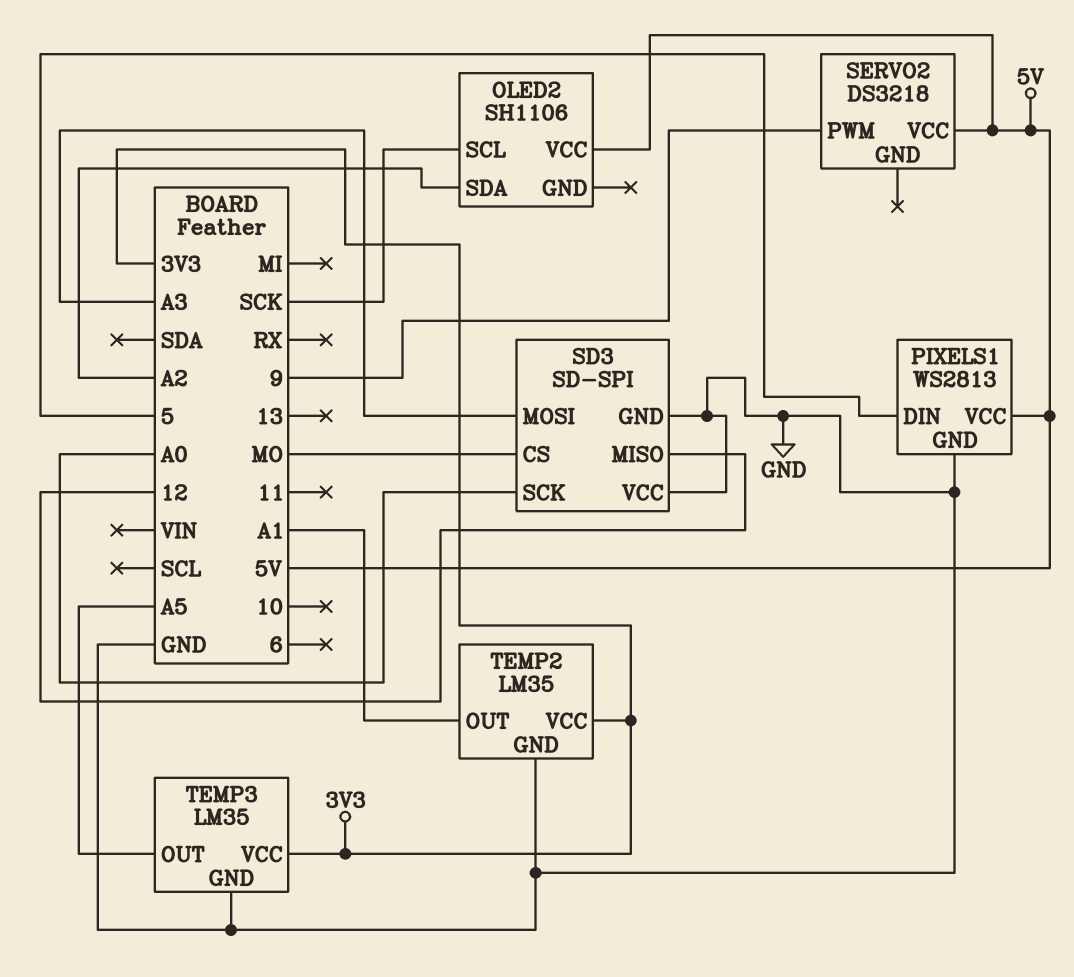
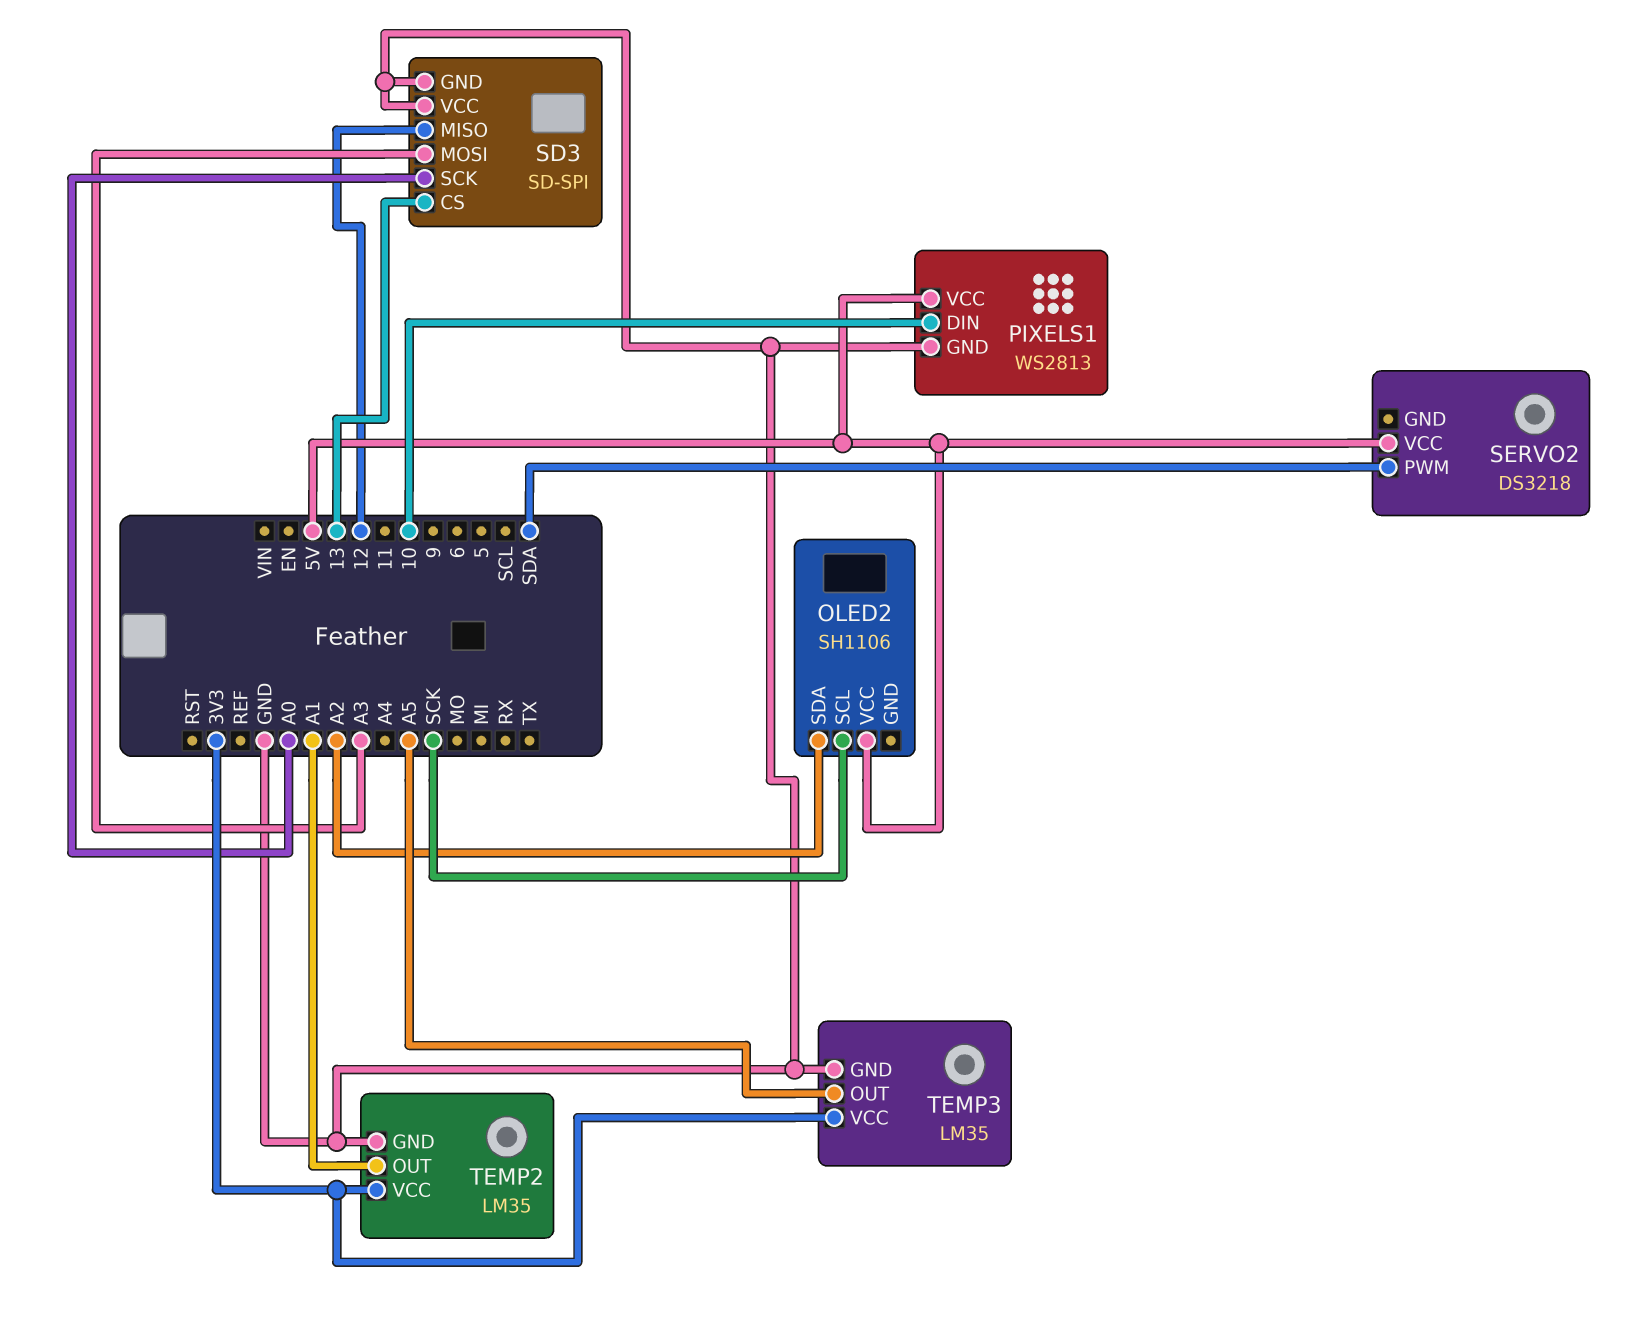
PIXELS1 pin DIN: 5 -> 10
SD3 pin CS: MO -> 13
SERVO2 pin PWM: 9 -> SDA

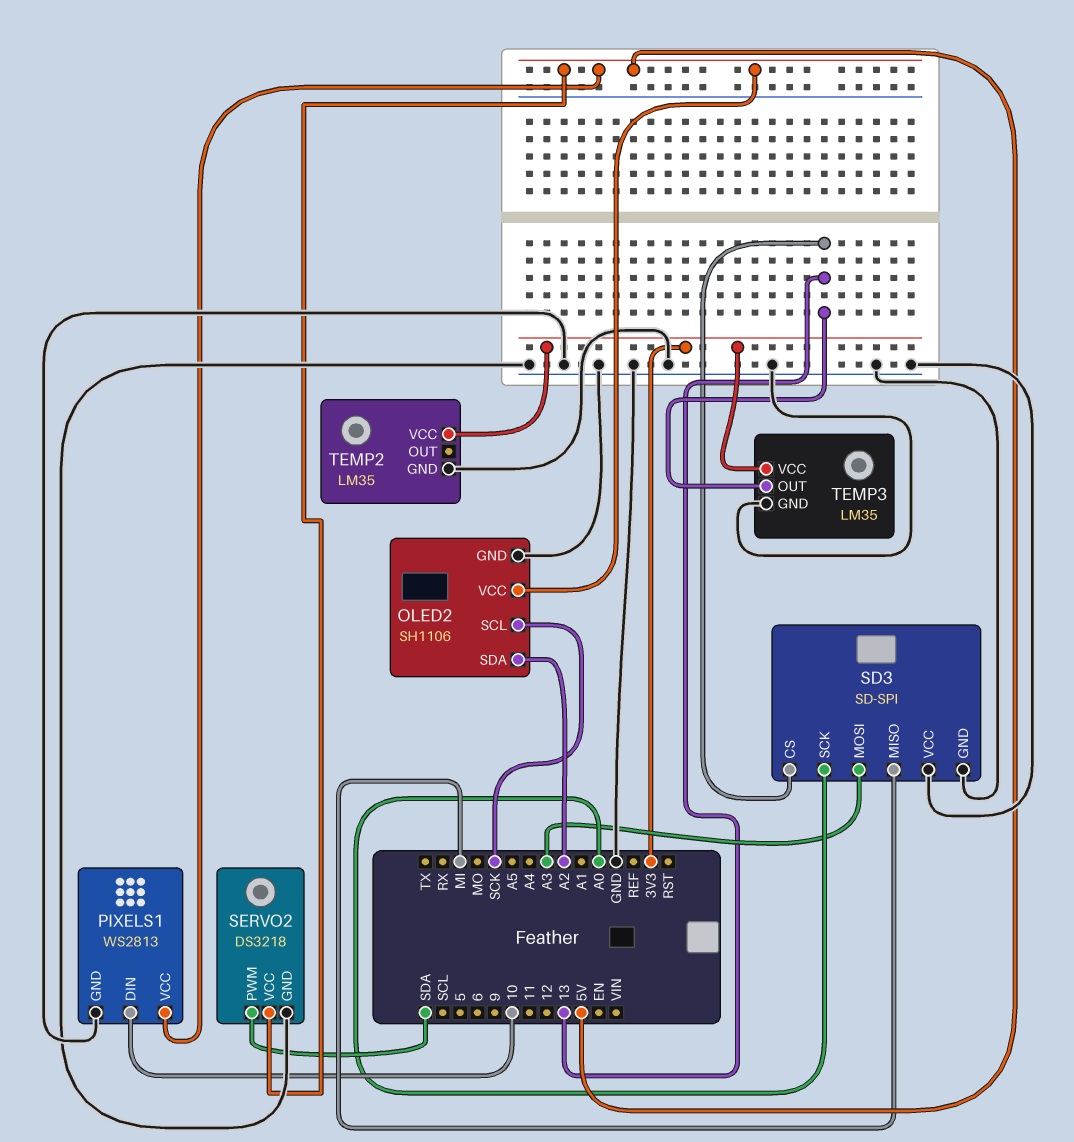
OLED2 pin GND: none -> GND
SD3 pin MISO: 12 -> MI
SERVO2 pin GND: none -> GND
TEMP2 pin OUT: A1 -> none
TEMP3 pin OUT: A5 -> 13

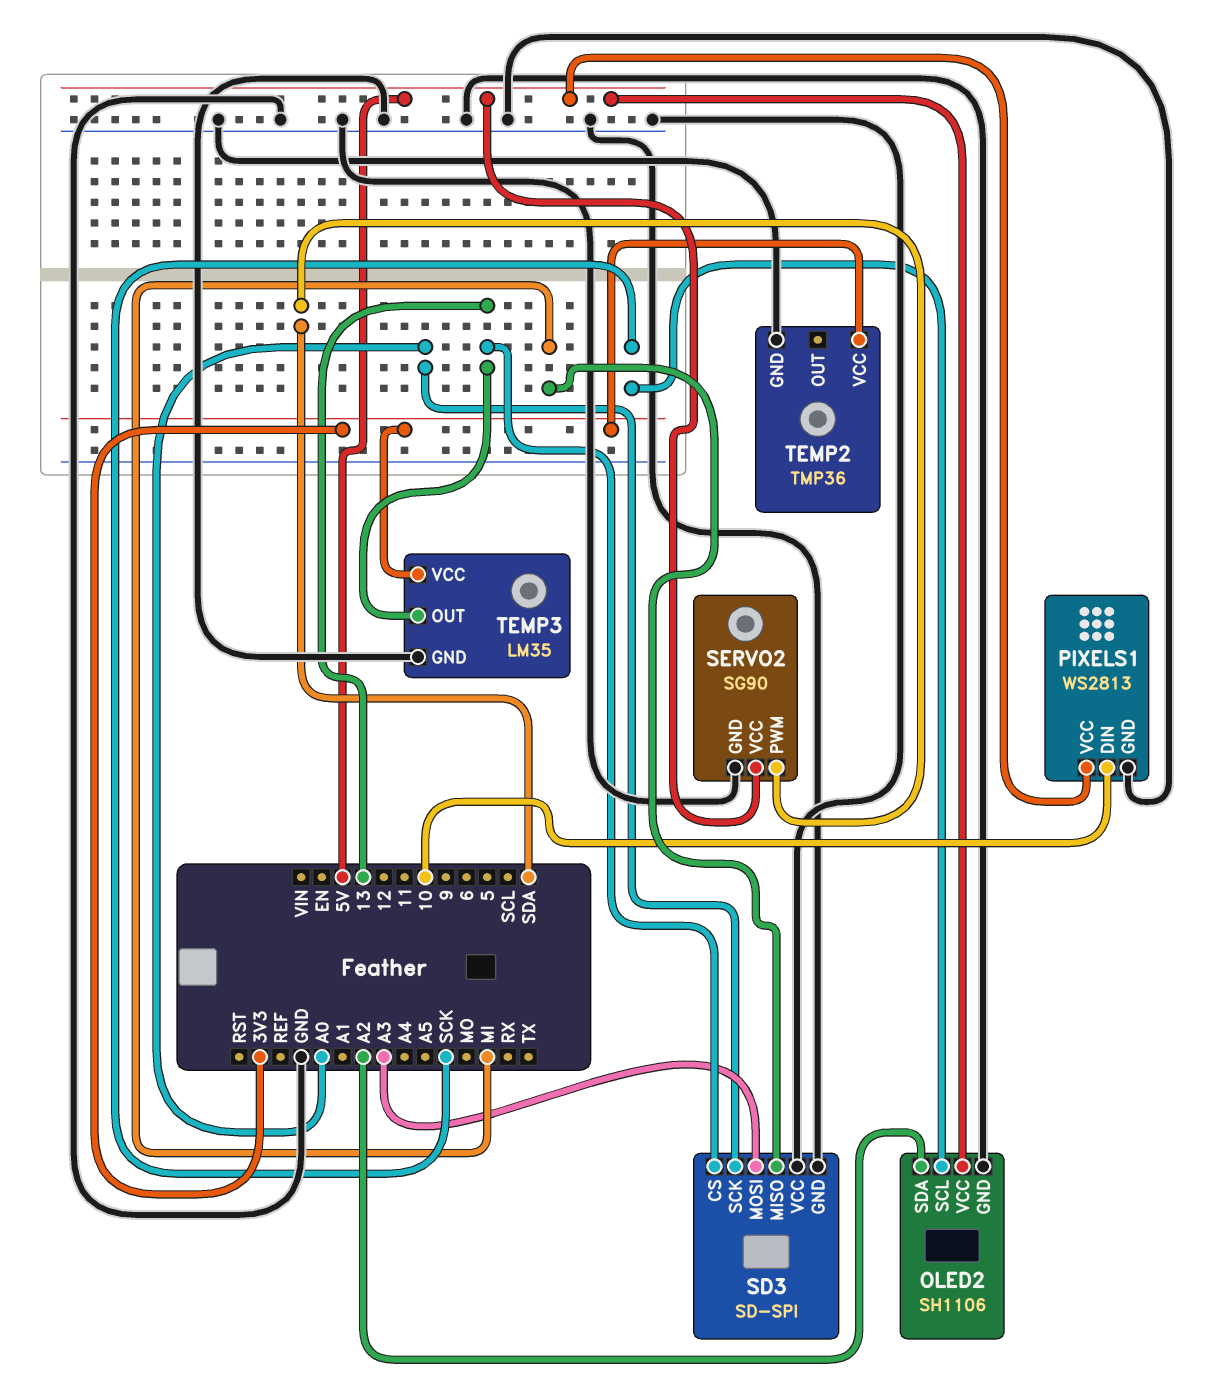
SERVO2: DS3218 -> SG90
TEMP2: LM35 -> TMP36

